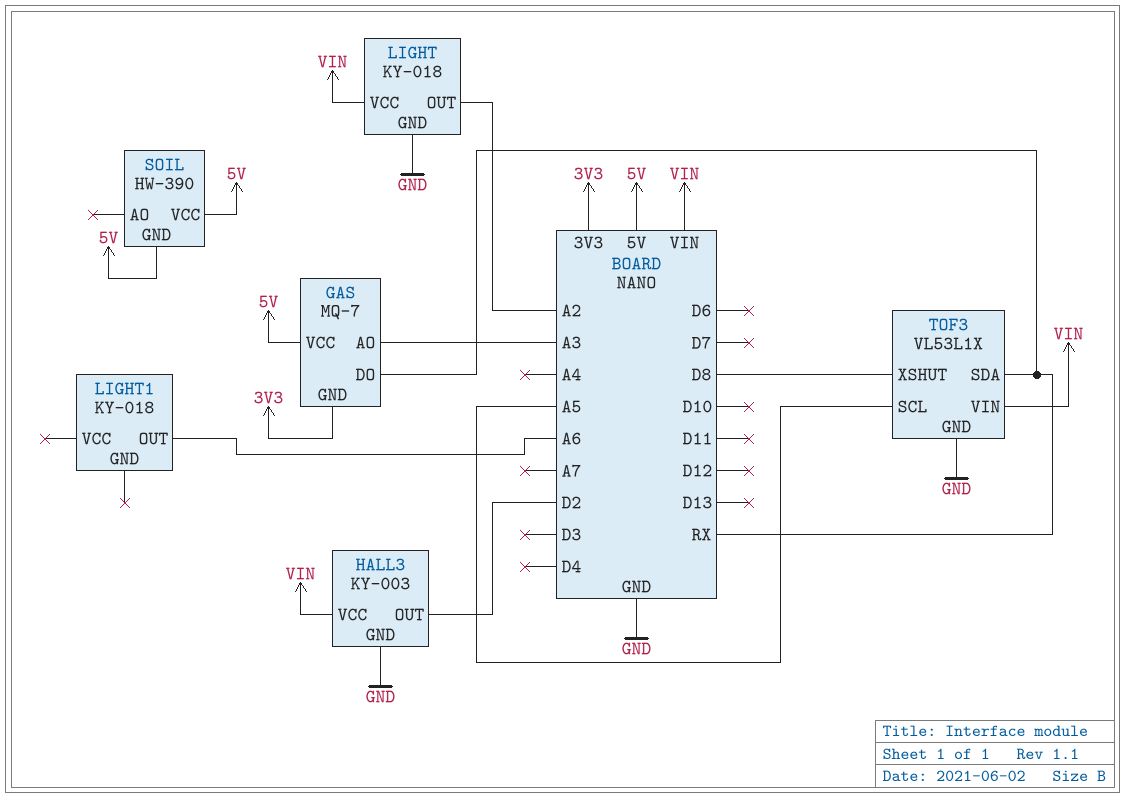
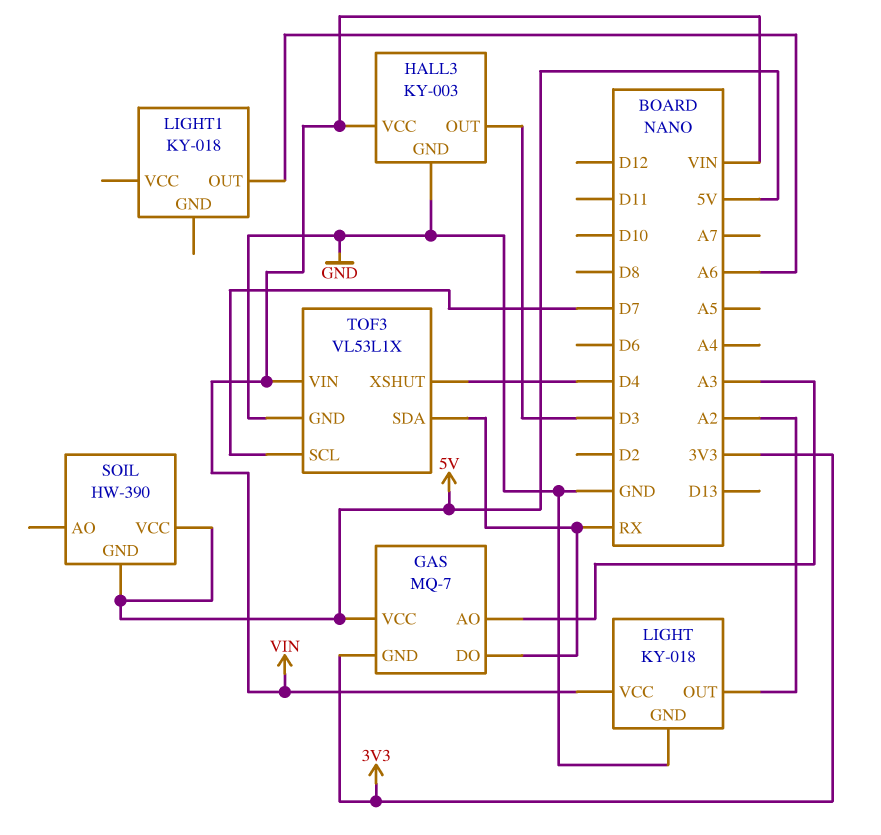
HALL3 pin OUT: D2 -> D3
TOF3 pin SCL: A5 -> D7
TOF3 pin XSHUT: D8 -> D4

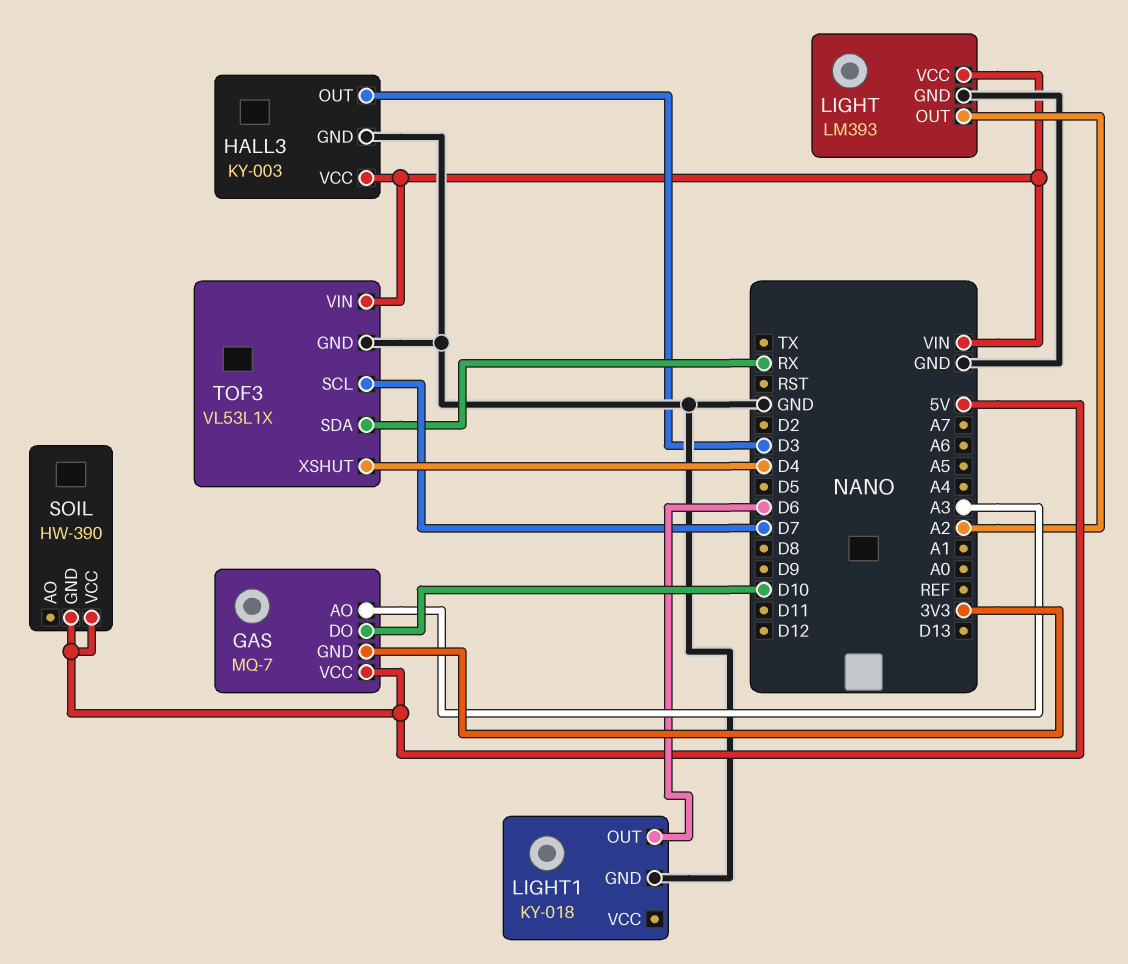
GAS pin DO: RX -> D10
LIGHT: KY-018 -> LM393
LIGHT1 pin GND: none -> GND
LIGHT1 pin OUT: A6 -> D6

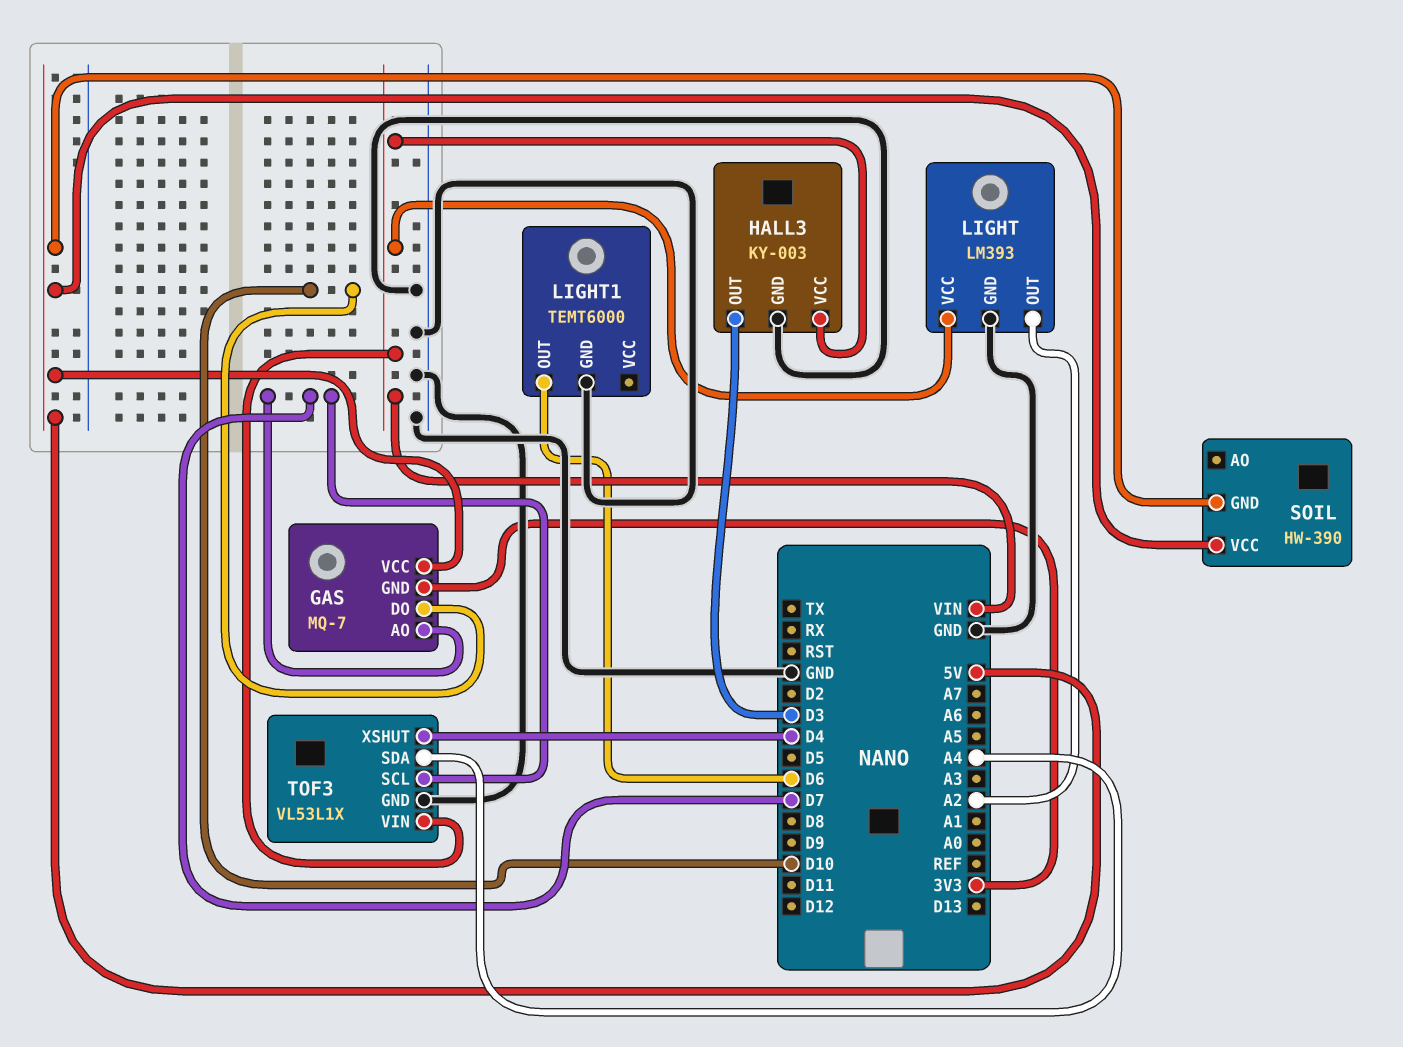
GAS pin AO: A3 -> D7
LIGHT1: KY-018 -> TEMT6000
TOF3 pin SDA: RX -> A4

